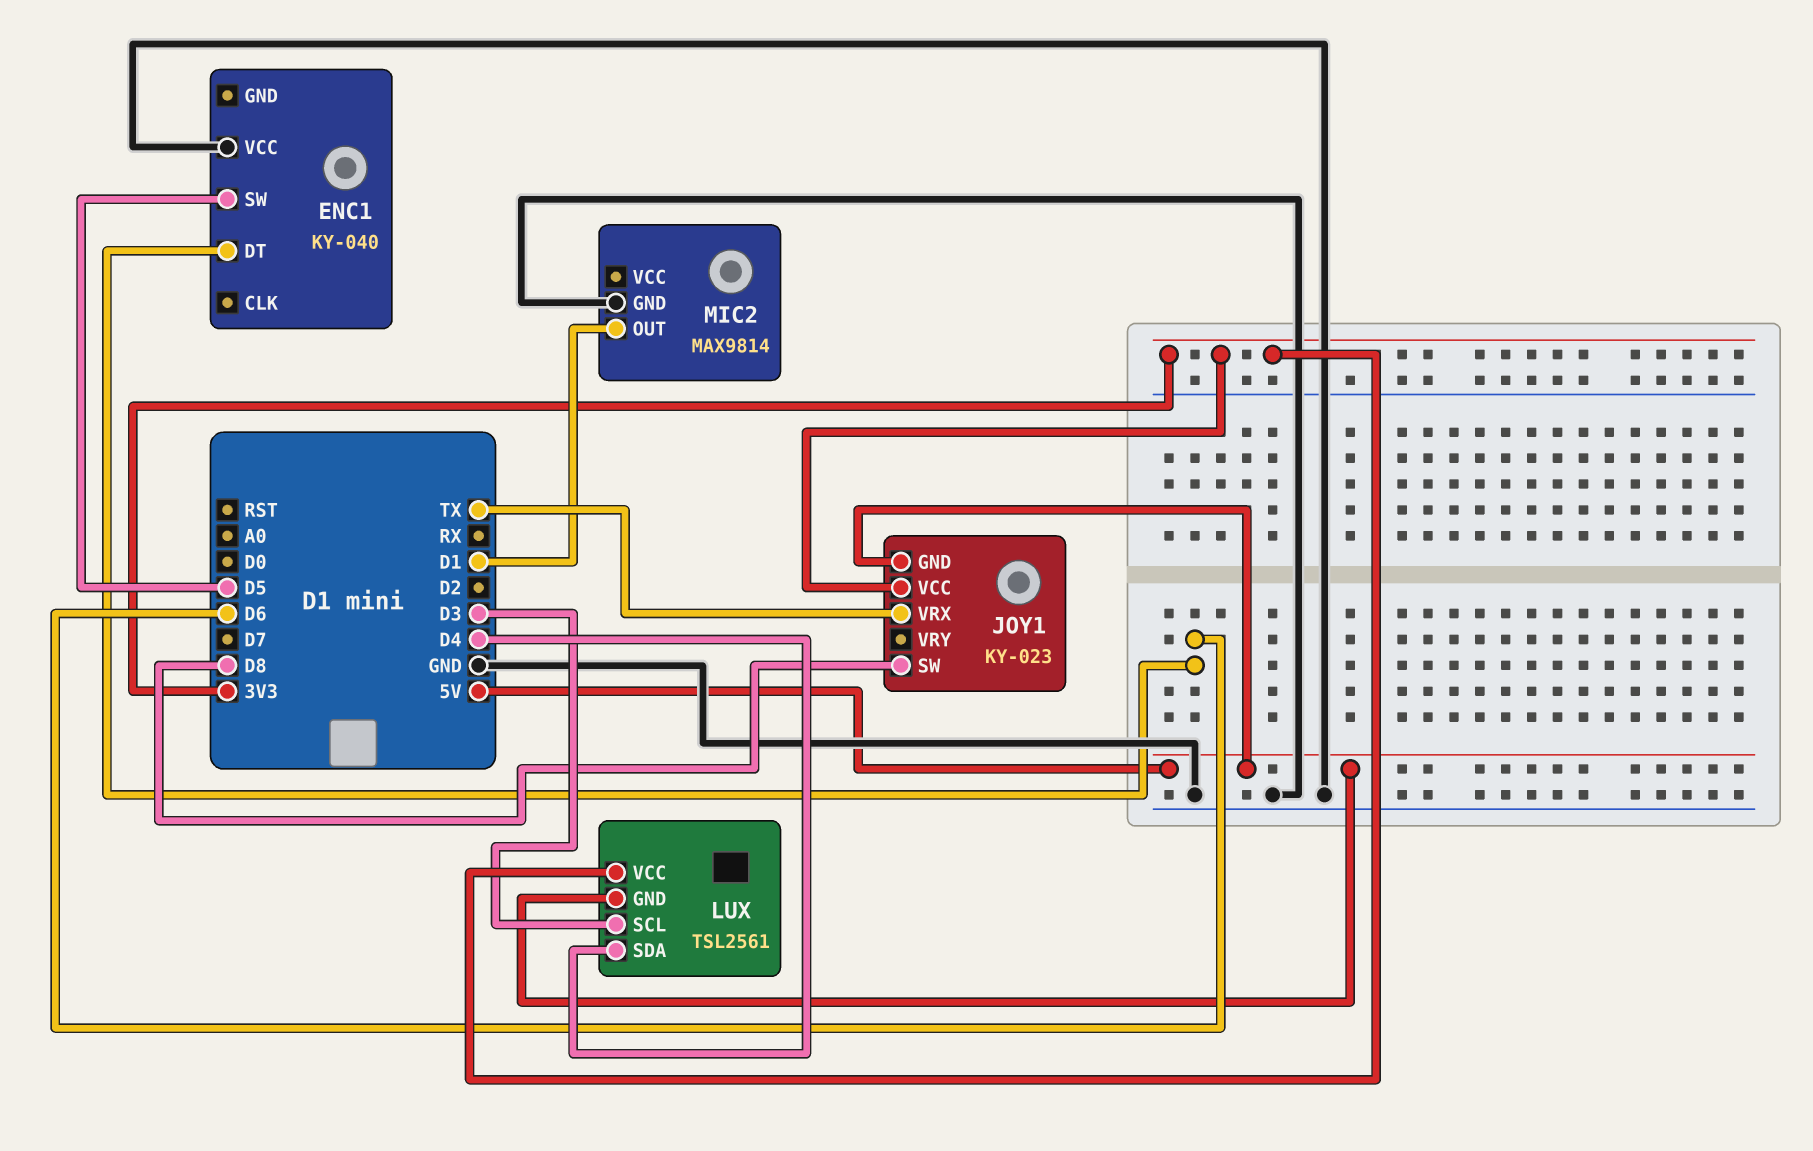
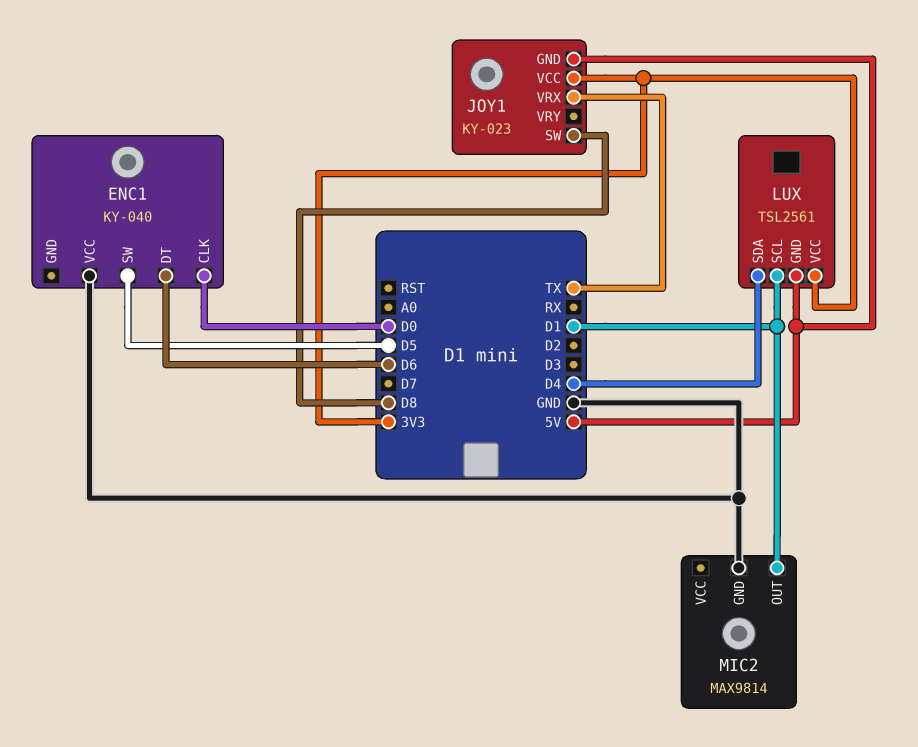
ENC1 pin CLK: none -> D0
LUX pin SCL: D3 -> D1

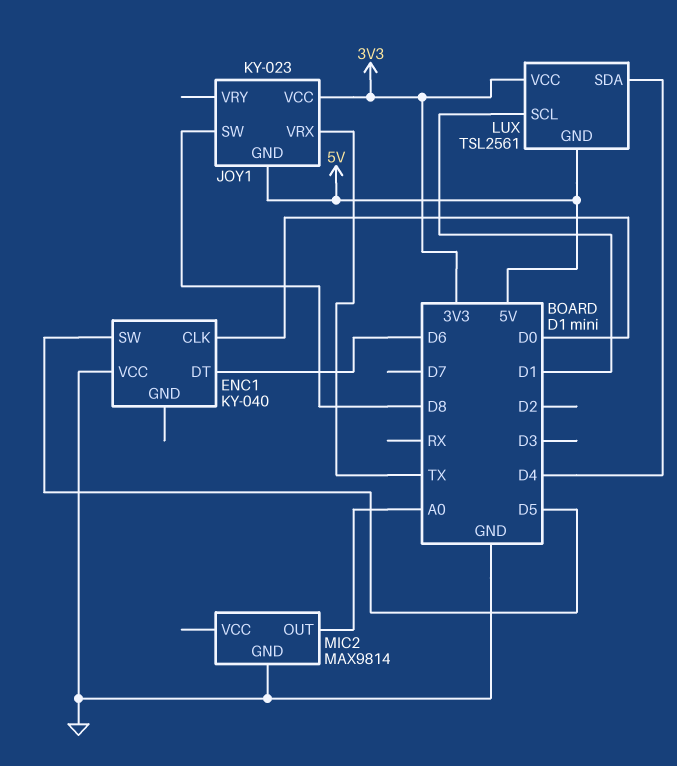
MIC2 pin OUT: D1 -> A0

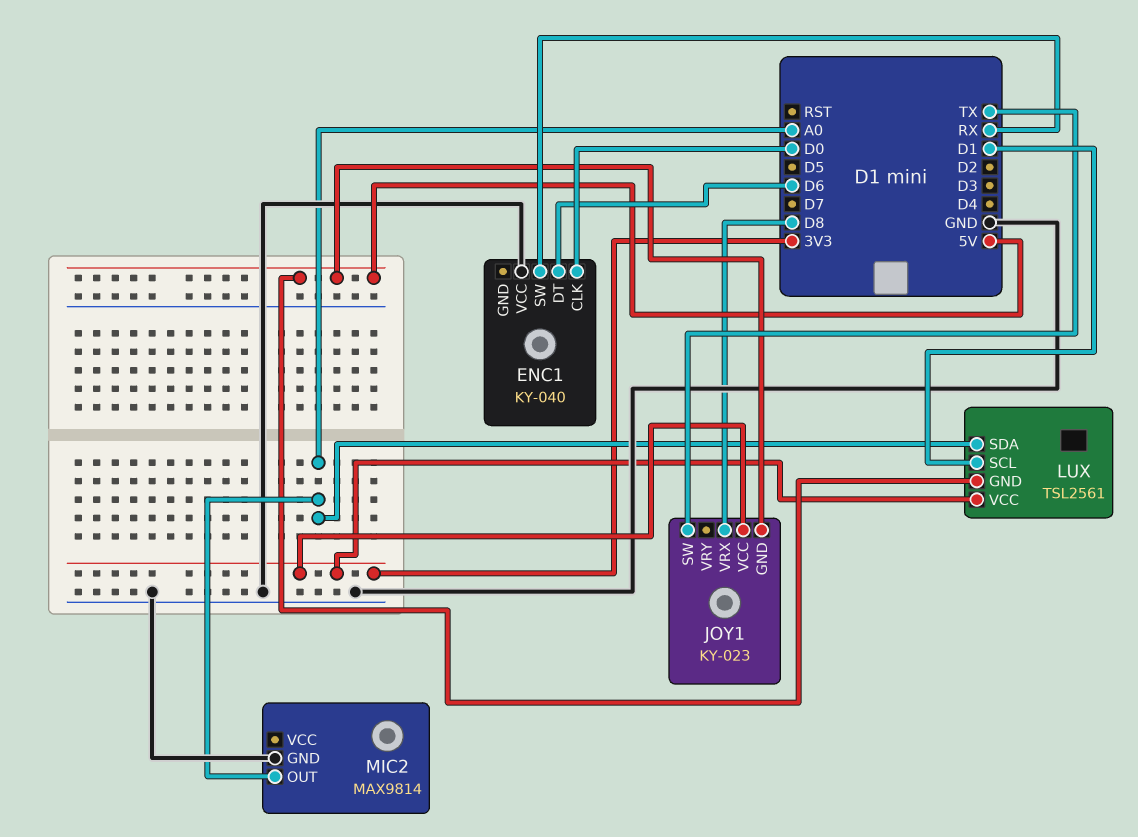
ENC1 pin SW: D5 -> RX
JOY1 pin SW: D8 -> TX
JOY1 pin VRX: TX -> D8
LUX pin SDA: D4 -> A0

